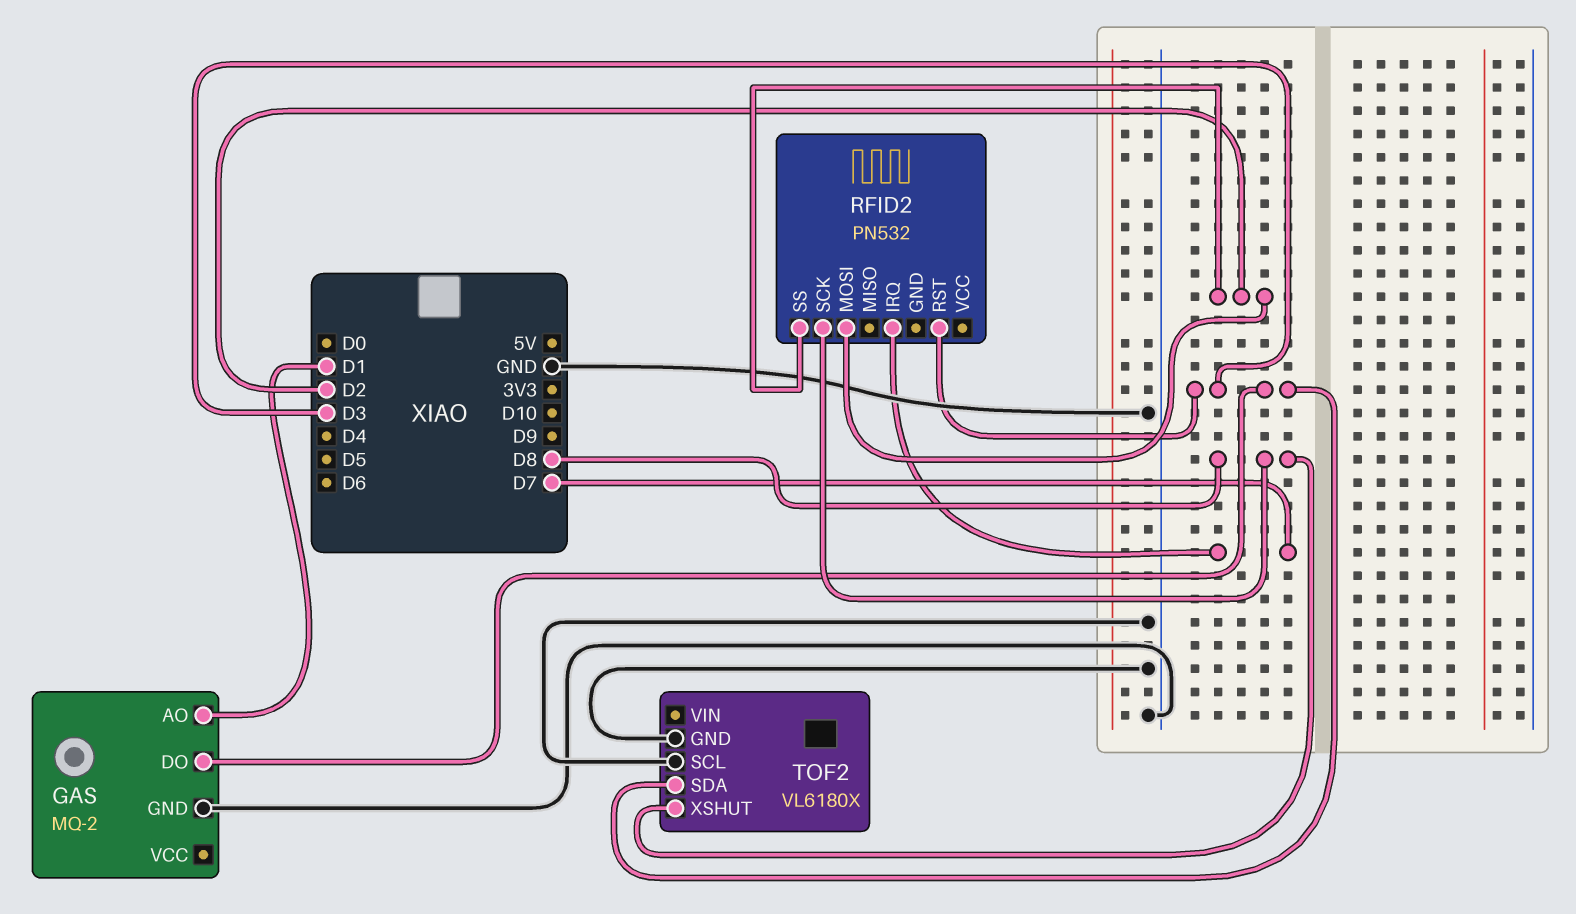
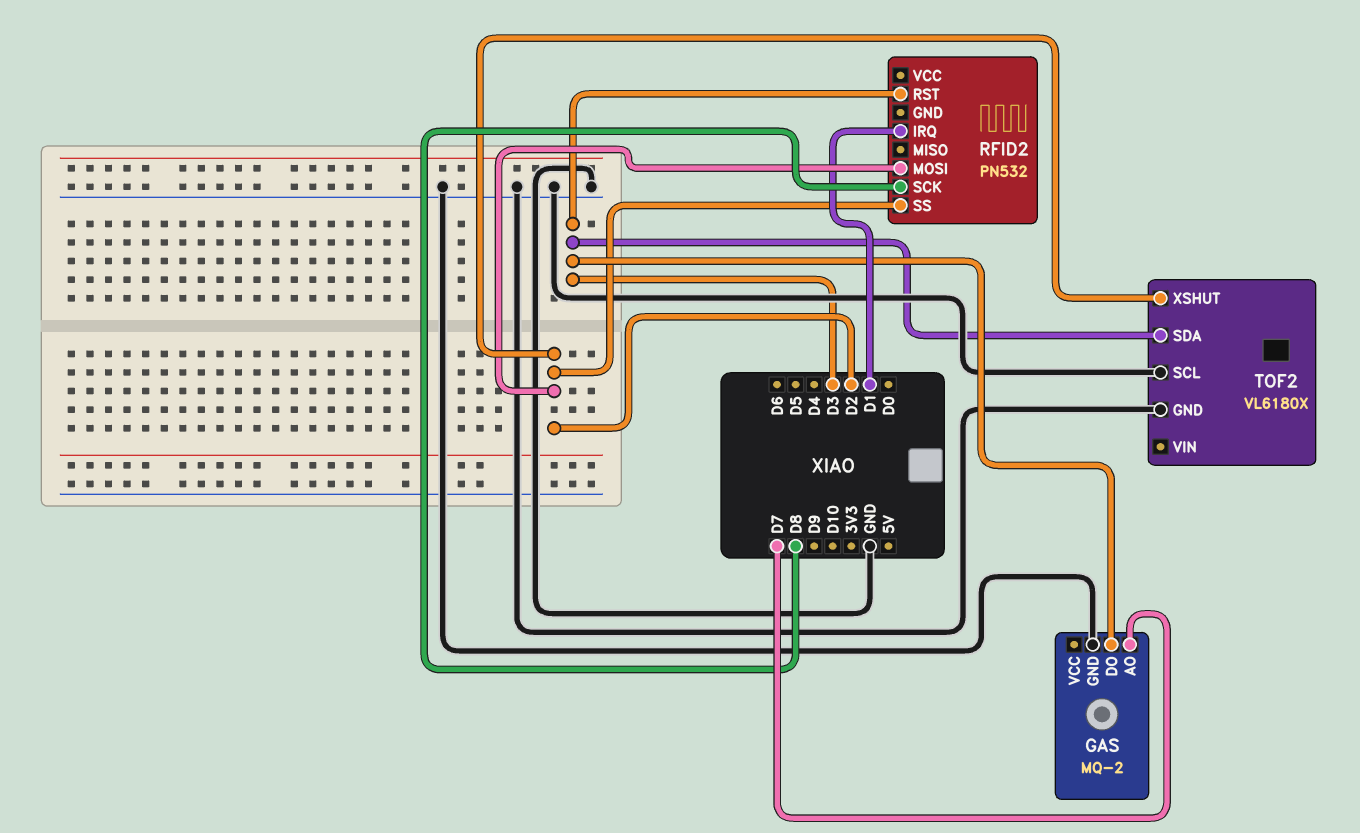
GAS pin AO: D1 -> D7
RFID2 pin IRQ: D7 -> D1
TOF2 pin XSHUT: D8 -> D2

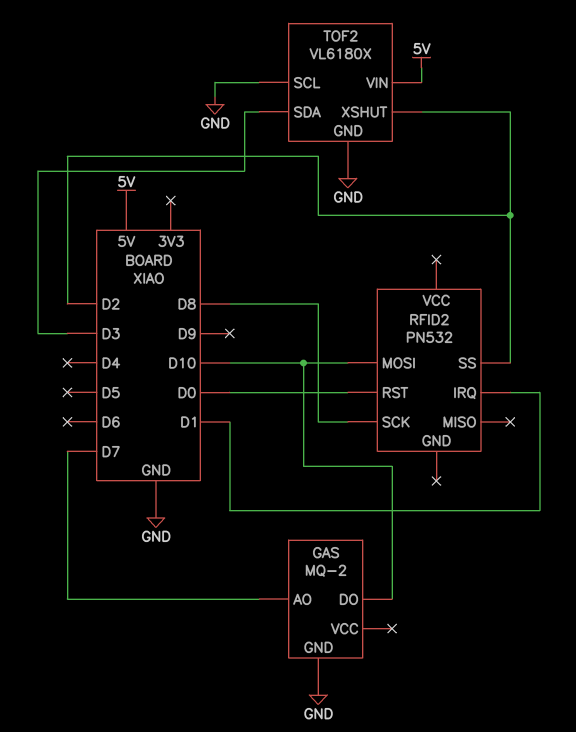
GAS pin DO: D3 -> D10
RFID2 pin MOSI: D2 -> D10
RFID2 pin RST: D3 -> D0
TOF2 pin VIN: none -> 5V

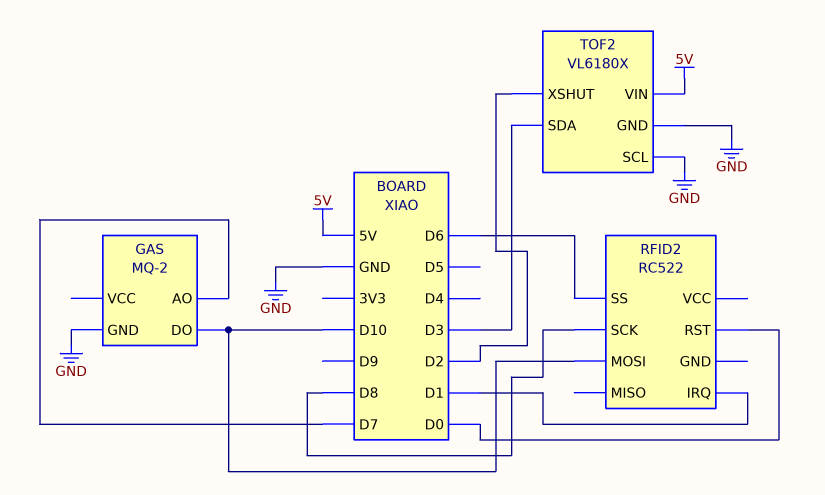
RFID2: PN532 -> RC522
RFID2 pin SS: D2 -> D6

